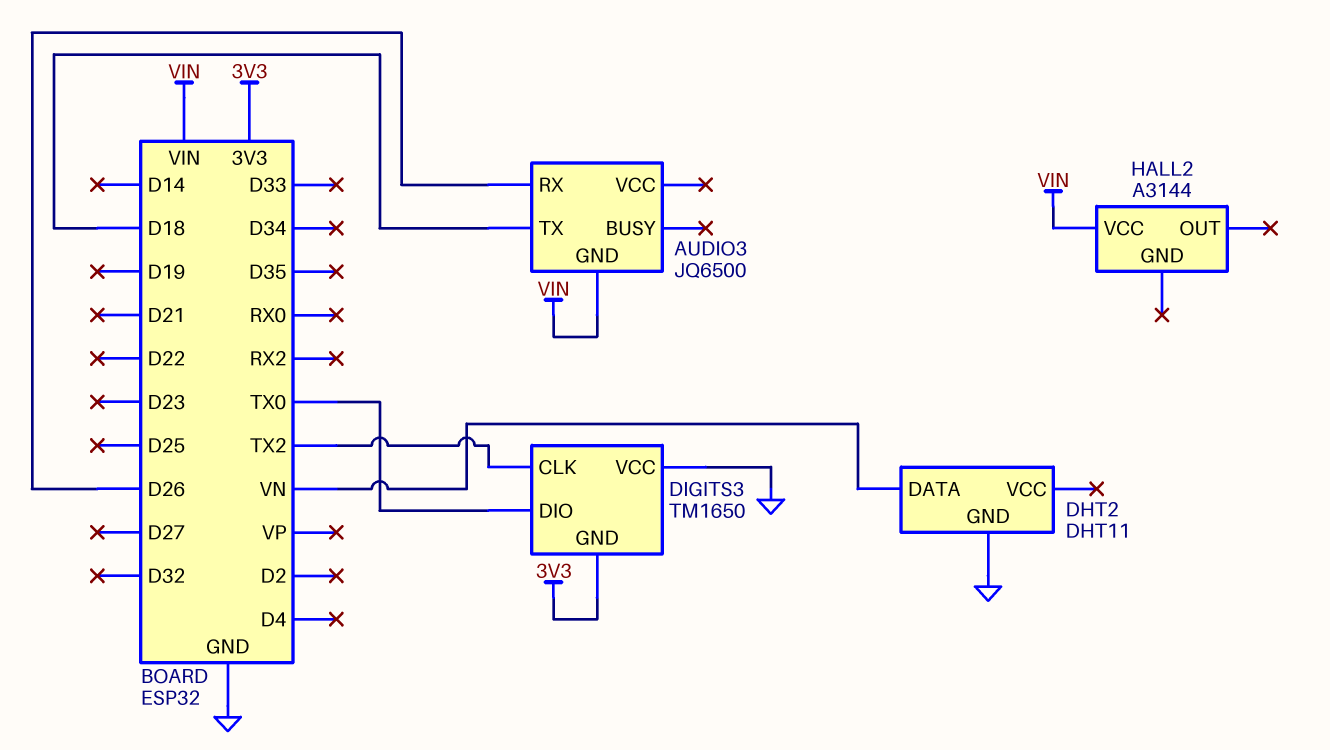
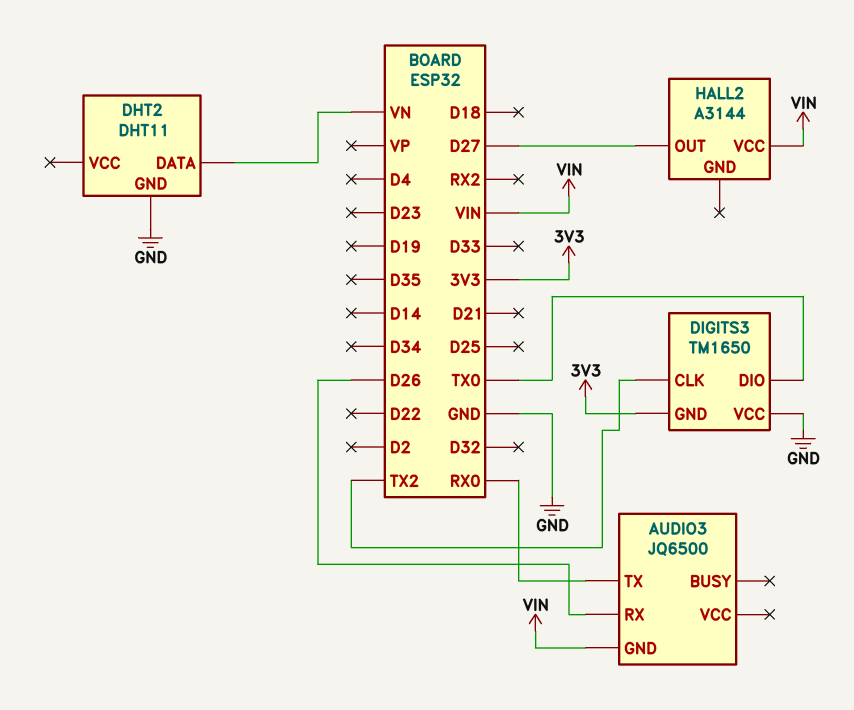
AUDIO3 pin TX: D18 -> RX0
HALL2 pin OUT: none -> D27

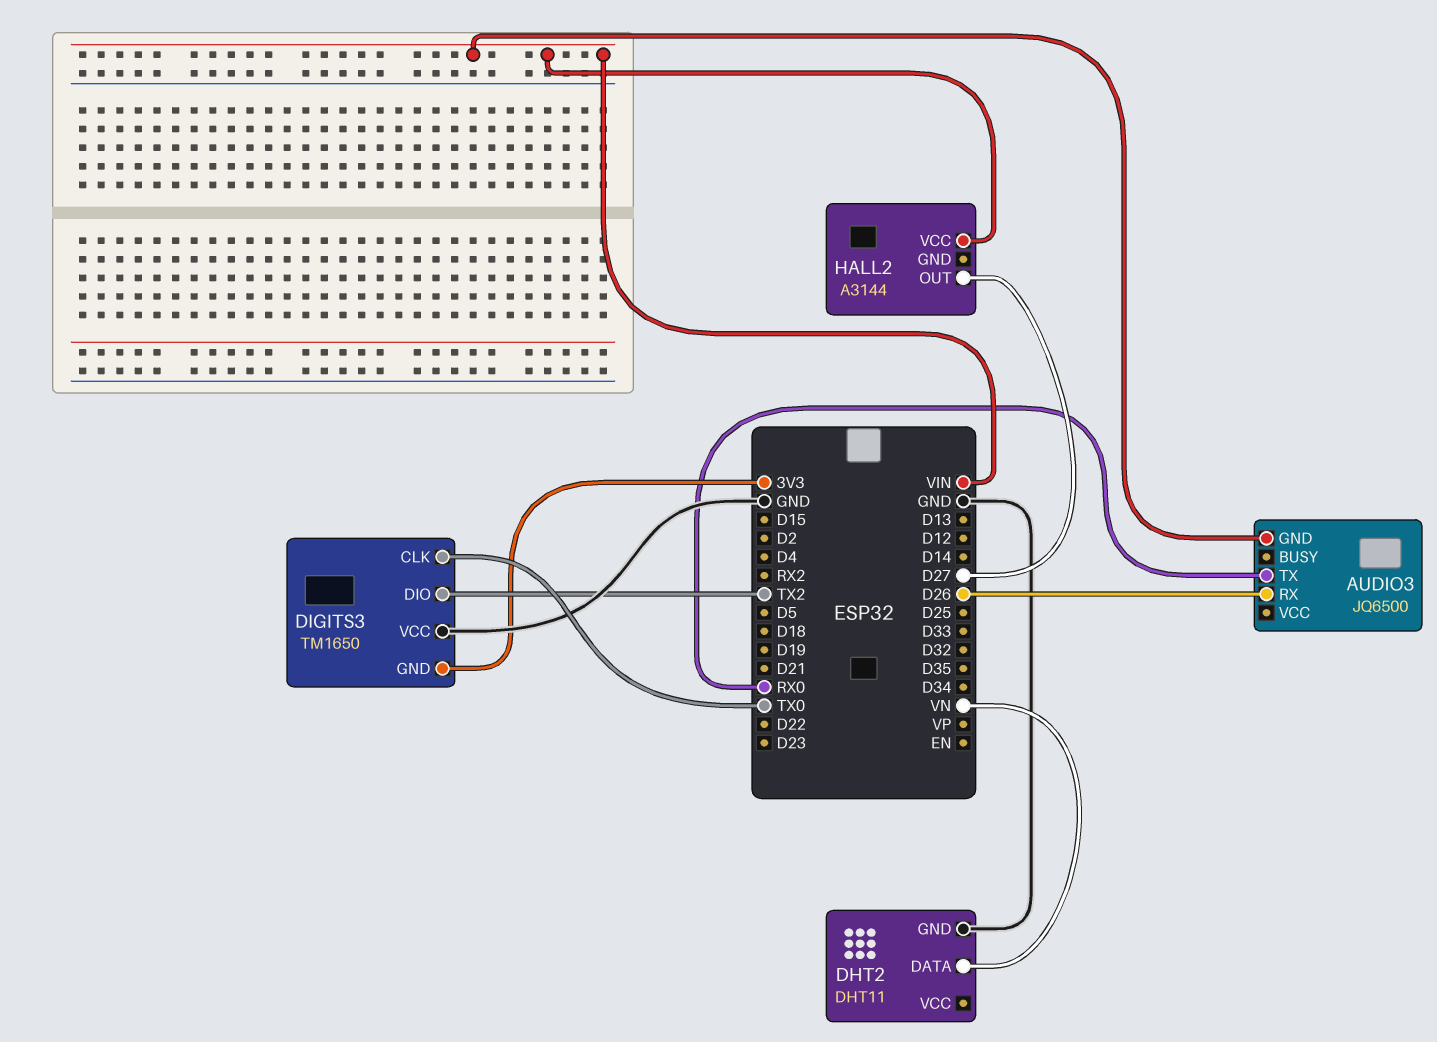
DIGITS3 pin CLK: TX2 -> TX0
DIGITS3 pin DIO: TX0 -> TX2

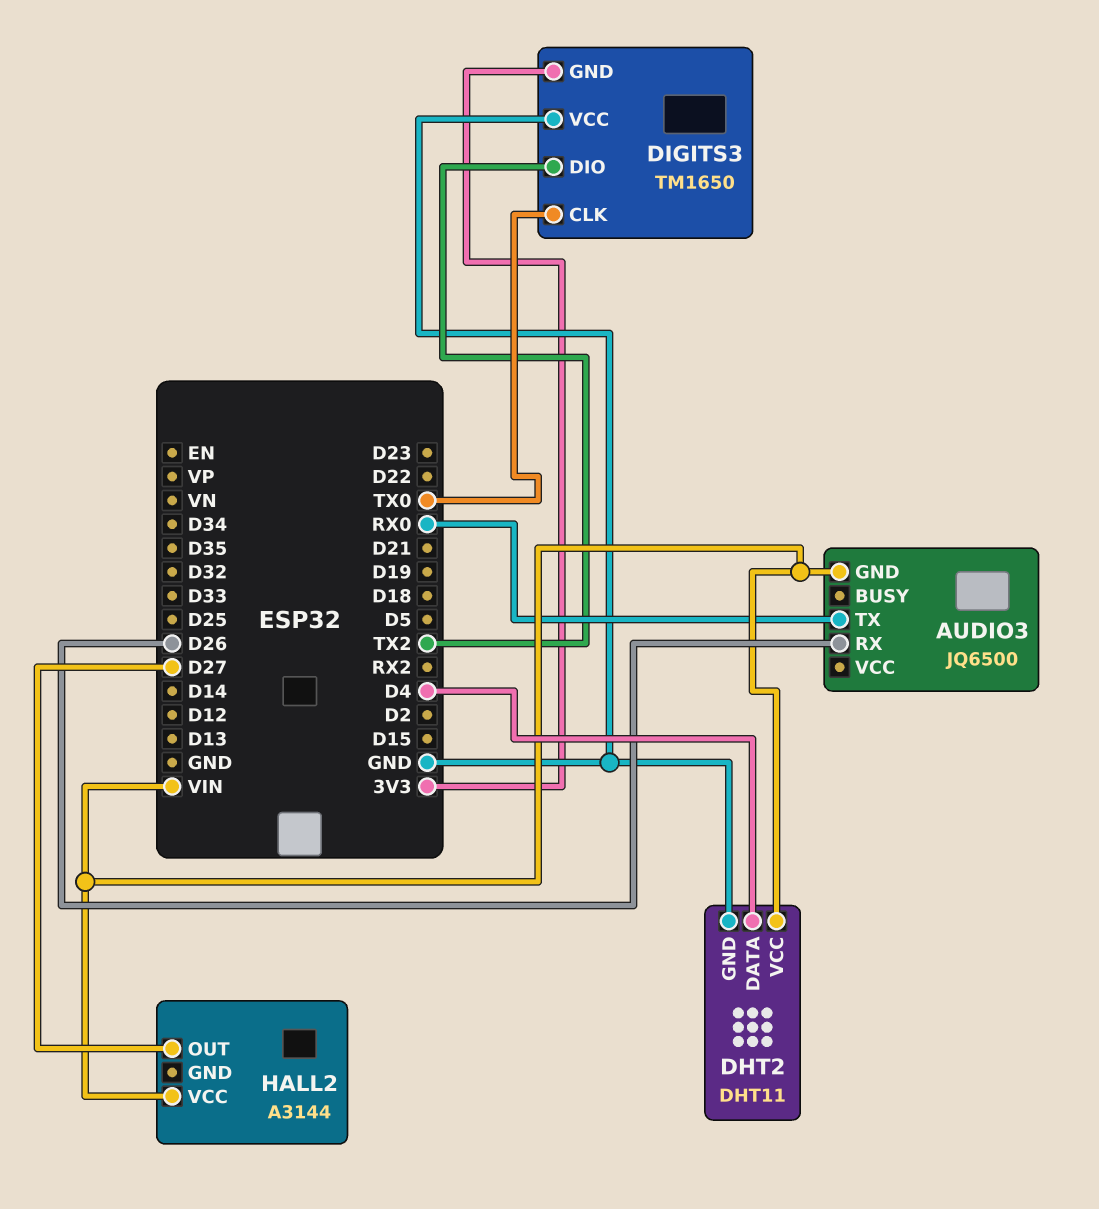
DHT2 pin DATA: VN -> D4
DHT2 pin VCC: none -> VIN

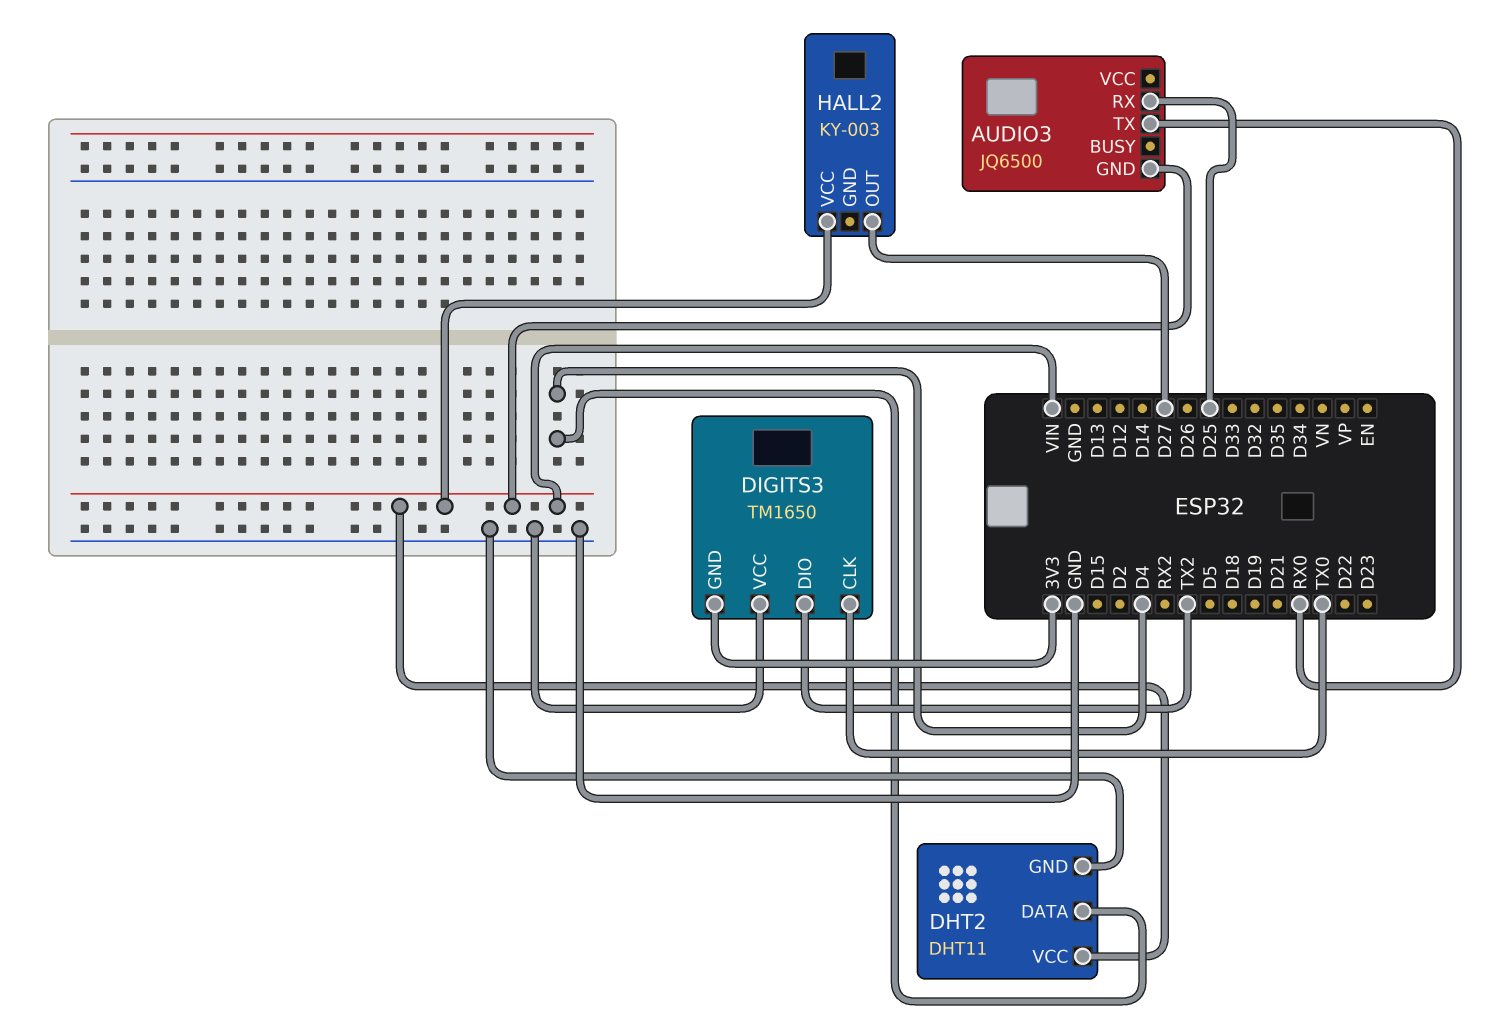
AUDIO3 pin RX: D26 -> D25
HALL2: A3144 -> KY-003

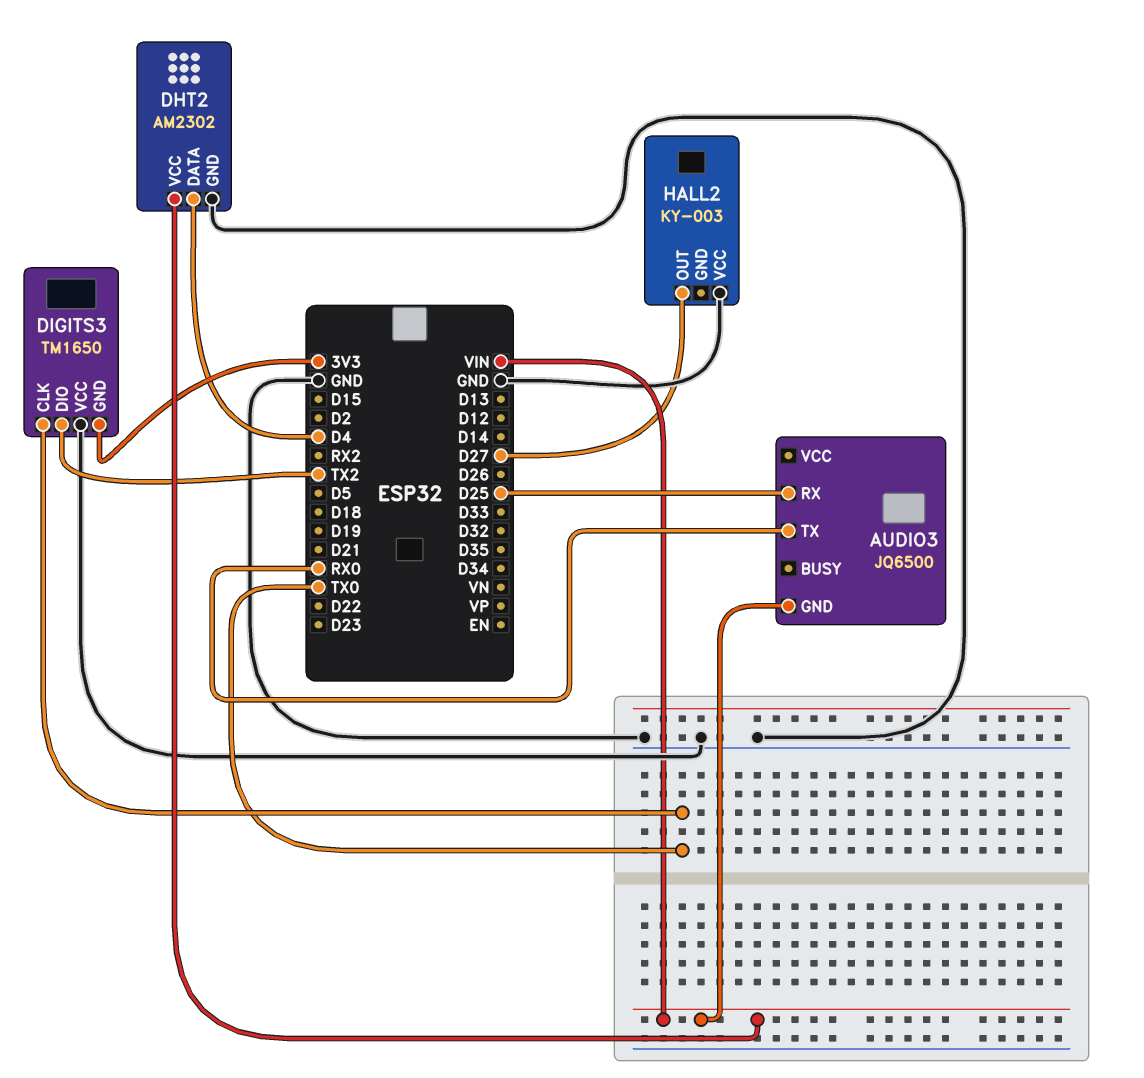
DHT2: DHT11 -> AM2302
HALL2 pin VCC: VIN -> GND

